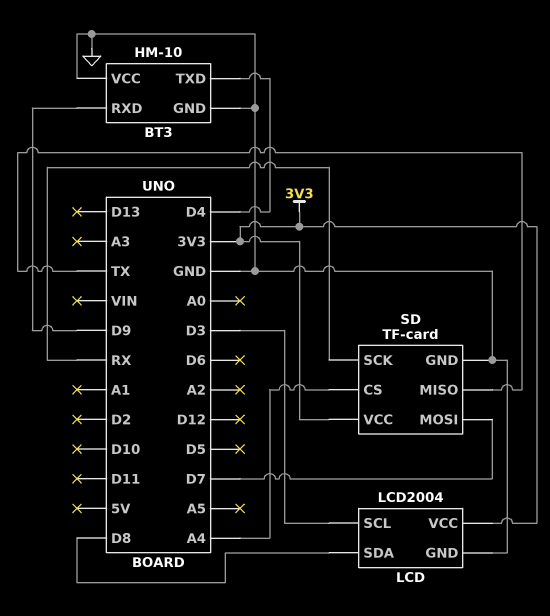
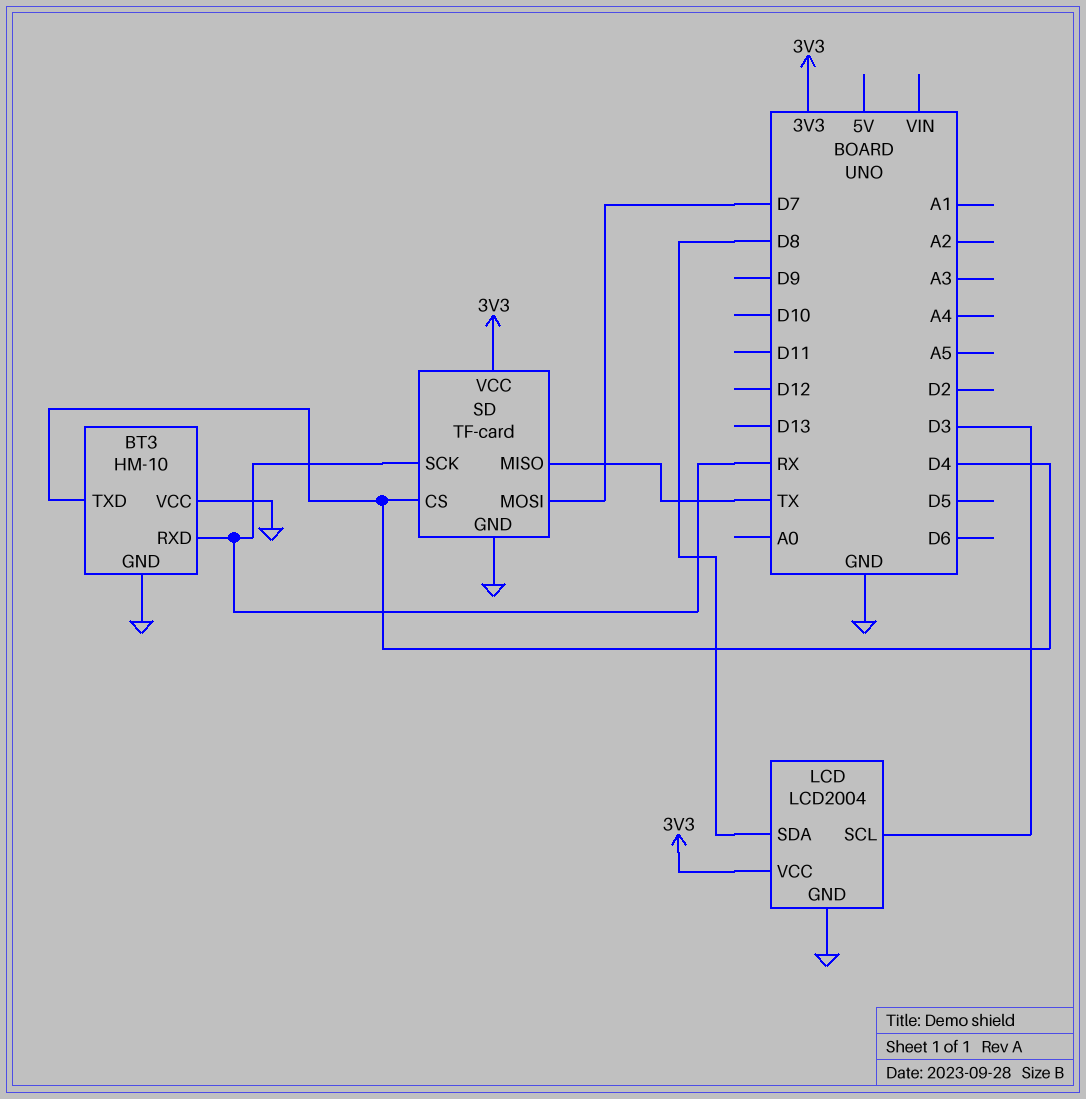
BT3 pin RXD: D9 -> RX
SD pin CS: A4 -> D4

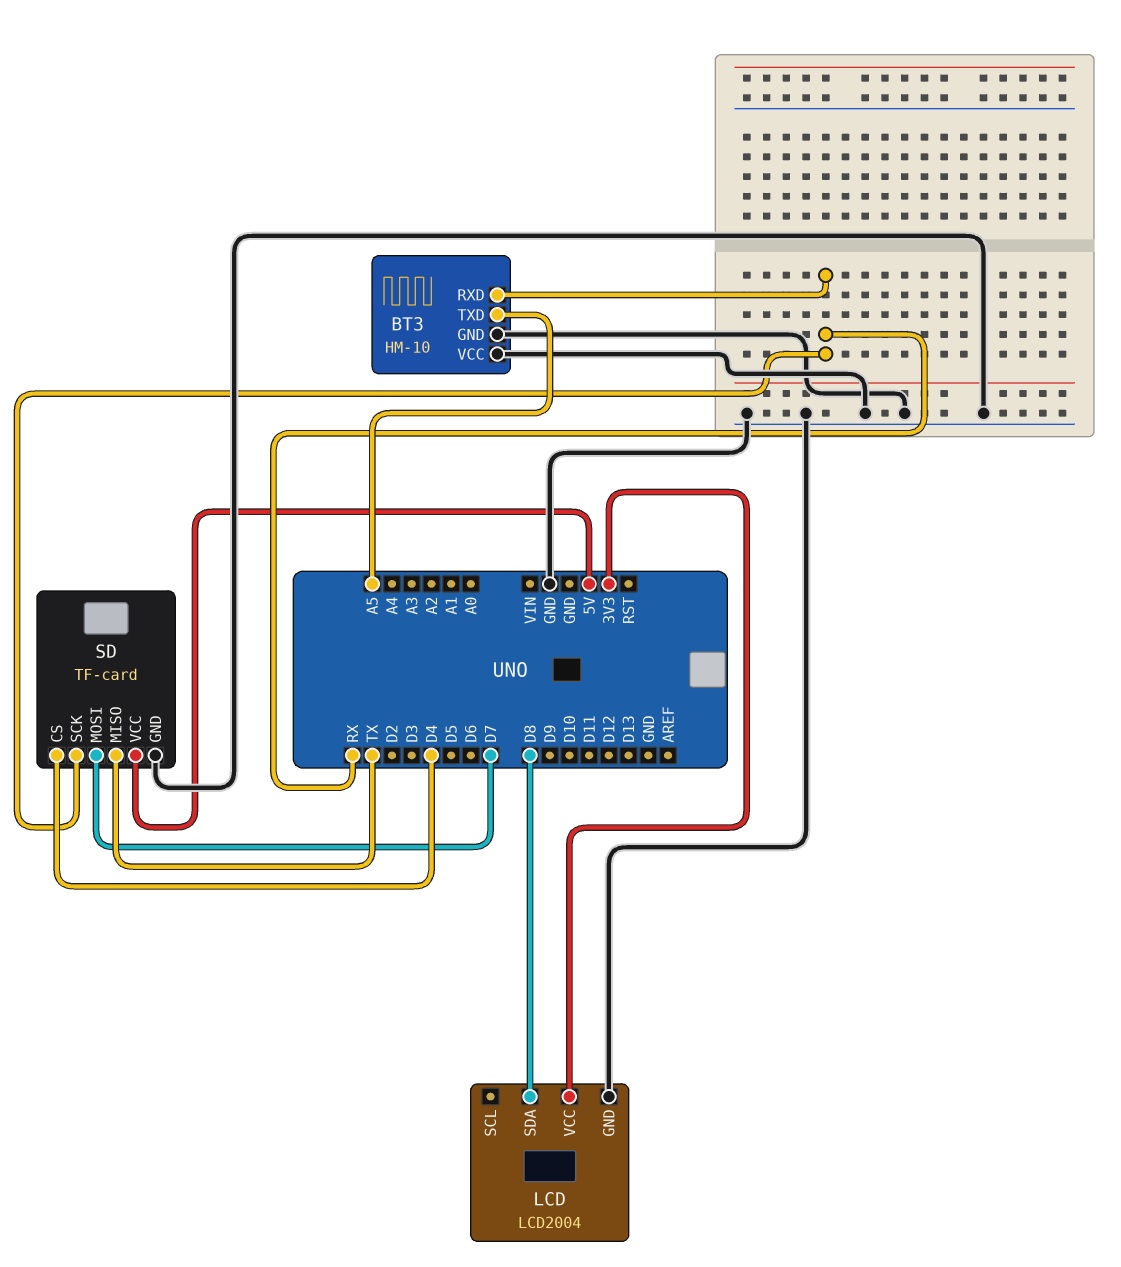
BT3 pin TXD: D4 -> A5
LCD pin SCL: D3 -> none
SD pin VCC: 3V3 -> 5V

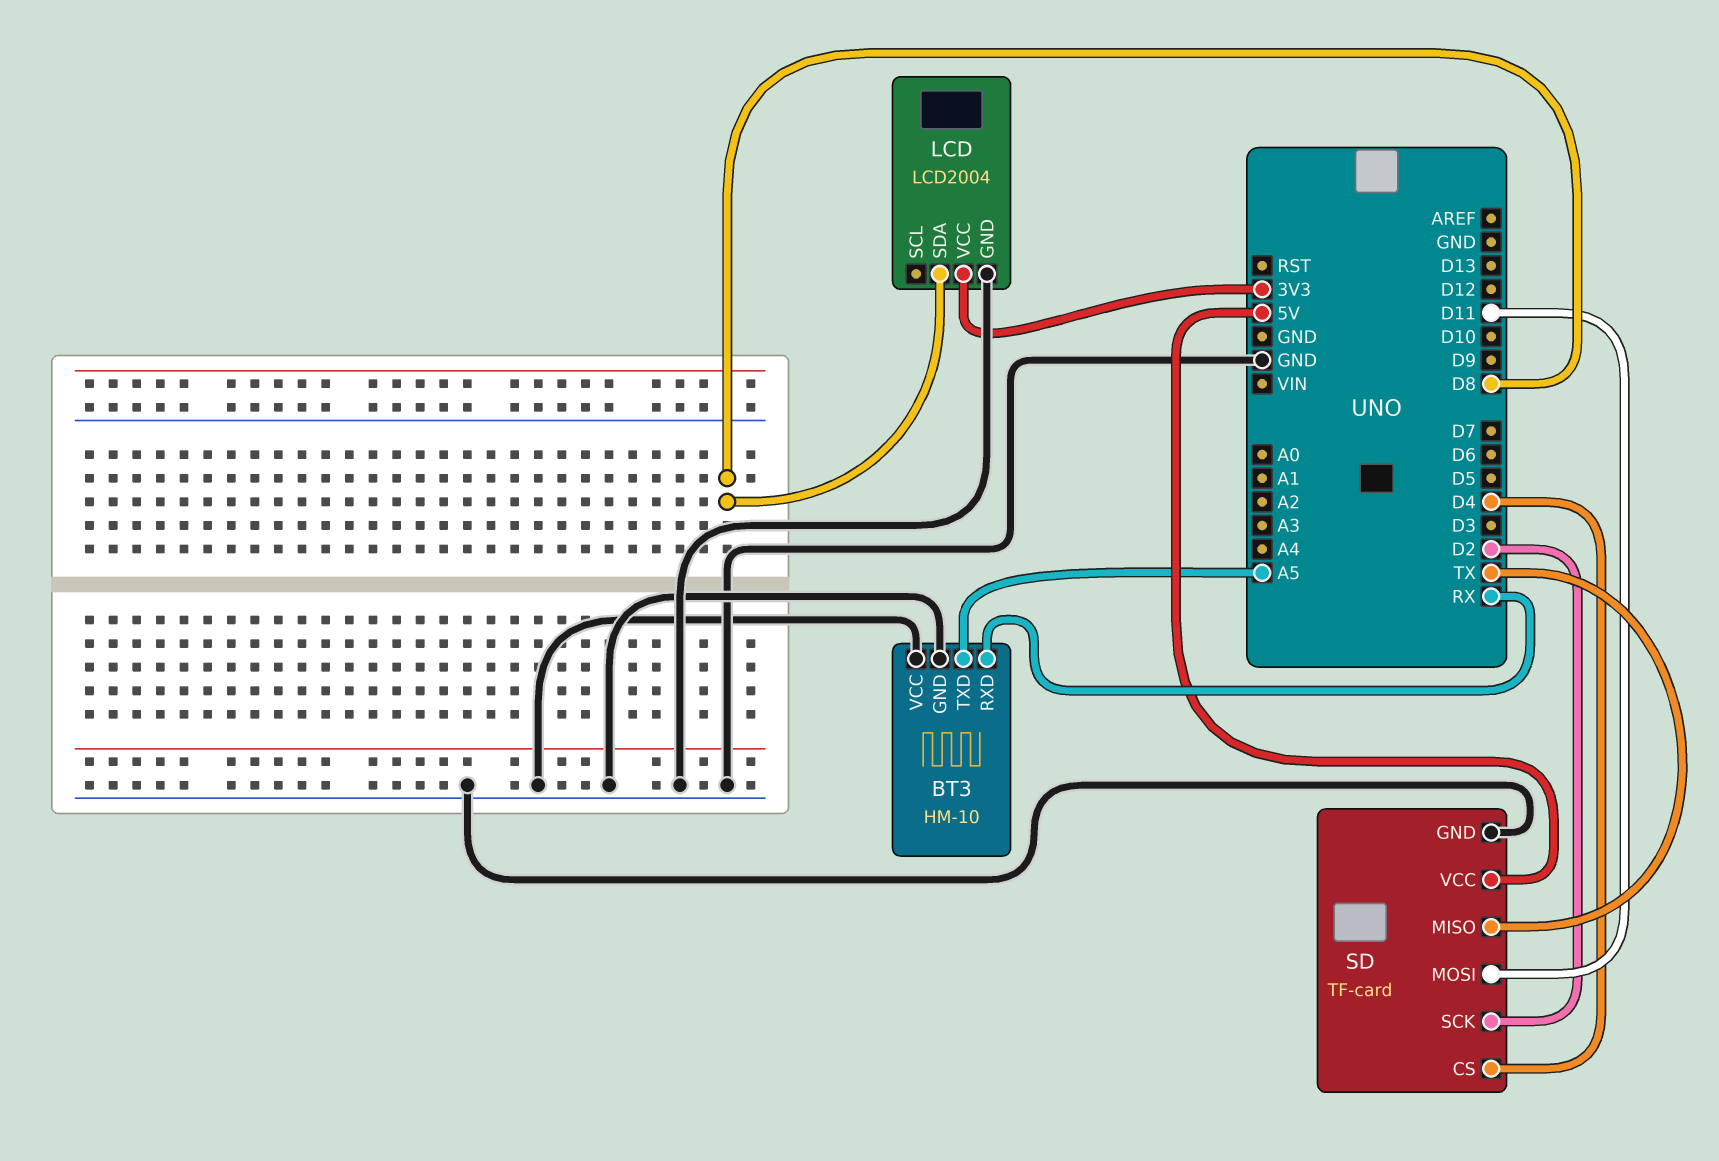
SD pin MOSI: D7 -> D11
SD pin SCK: RX -> D2

